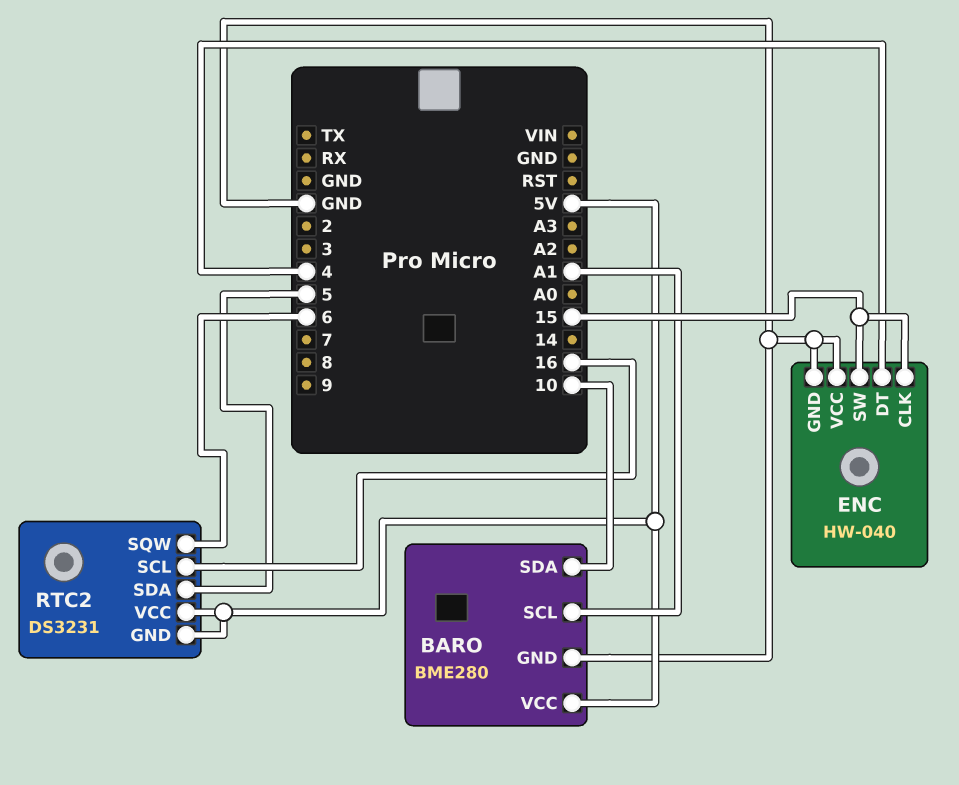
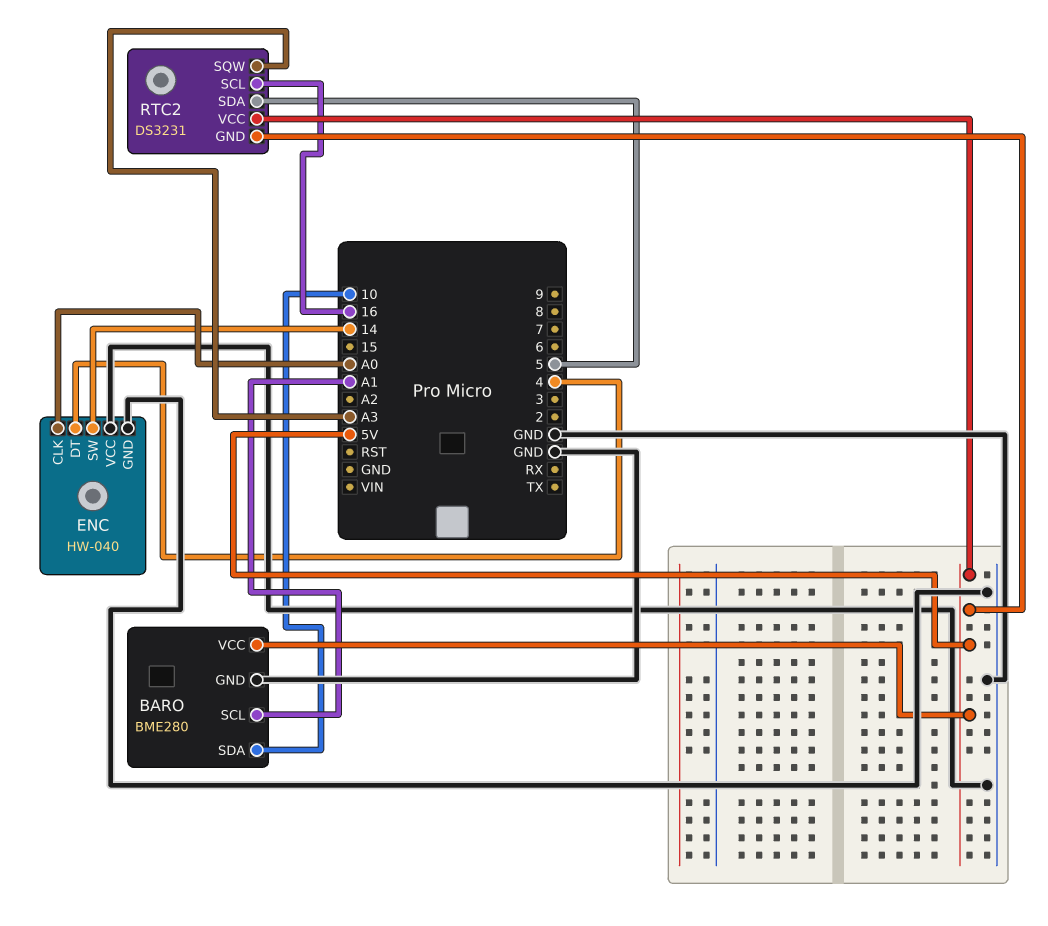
ENC pin CLK: 15 -> A0
ENC pin SW: 15 -> 14
RTC2 pin SQW: 6 -> A3

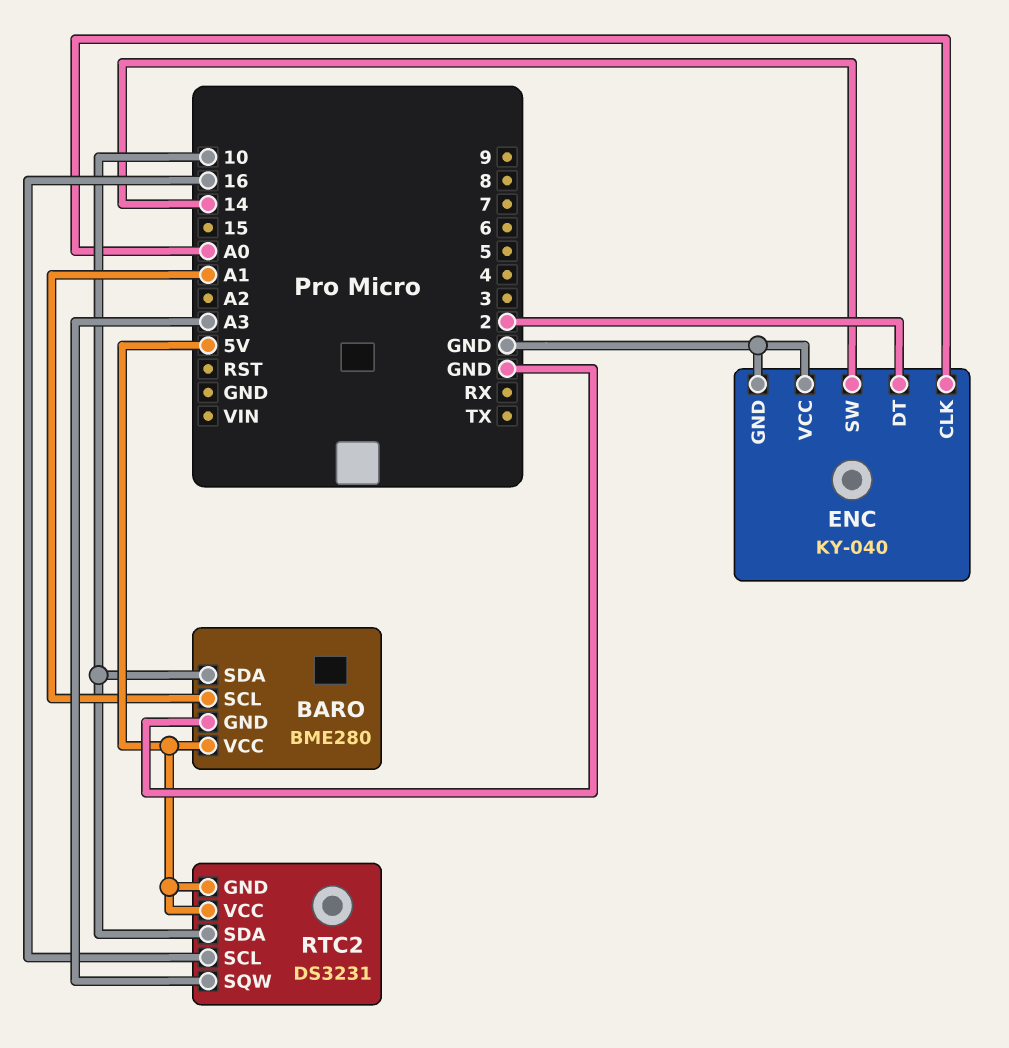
ENC: HW-040 -> KY-040
ENC pin DT: 4 -> 2
RTC2 pin SDA: 5 -> 10

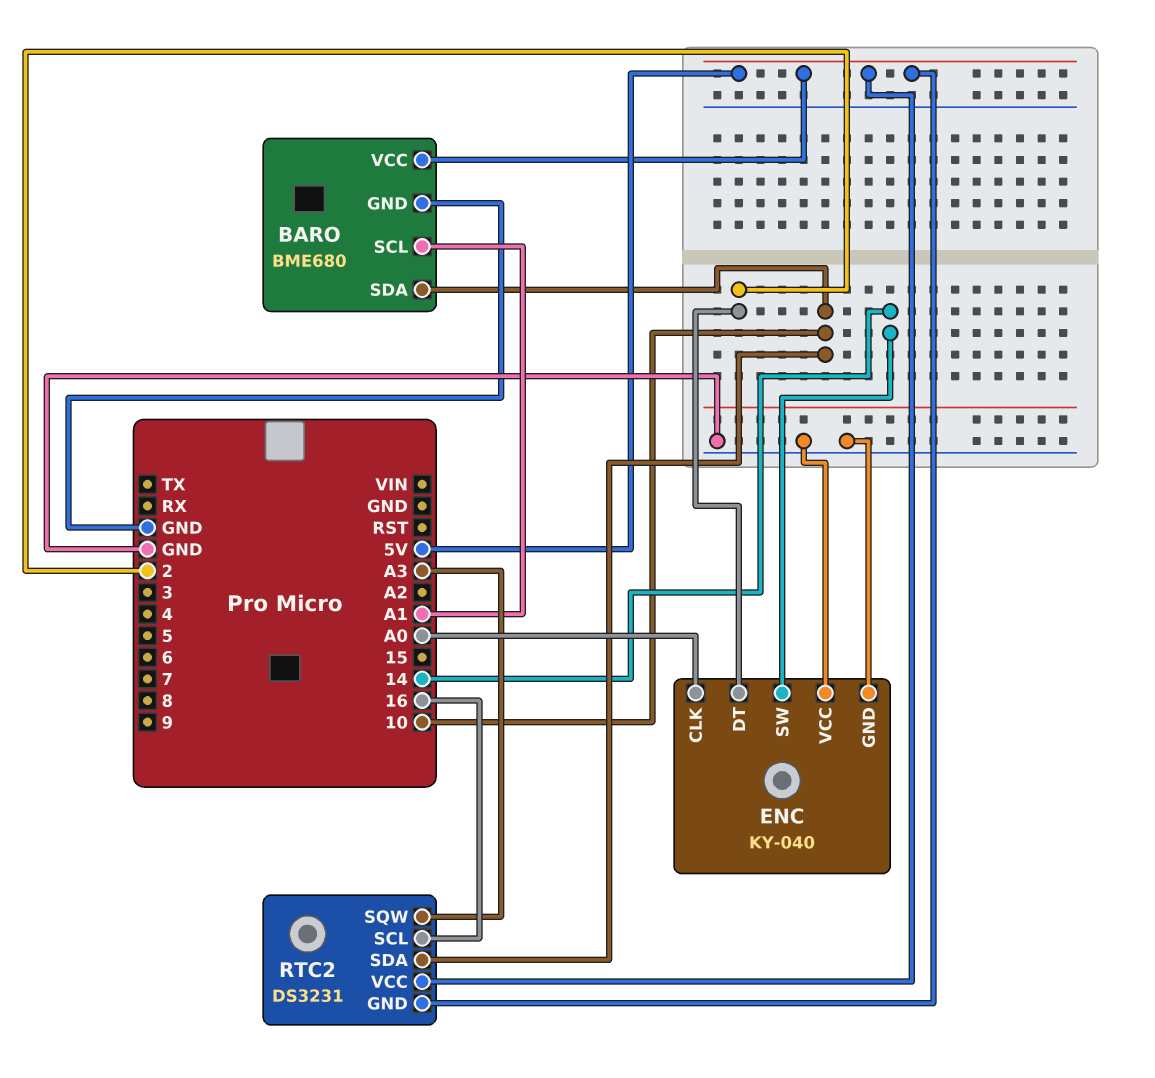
BARO: BME280 -> BME680

